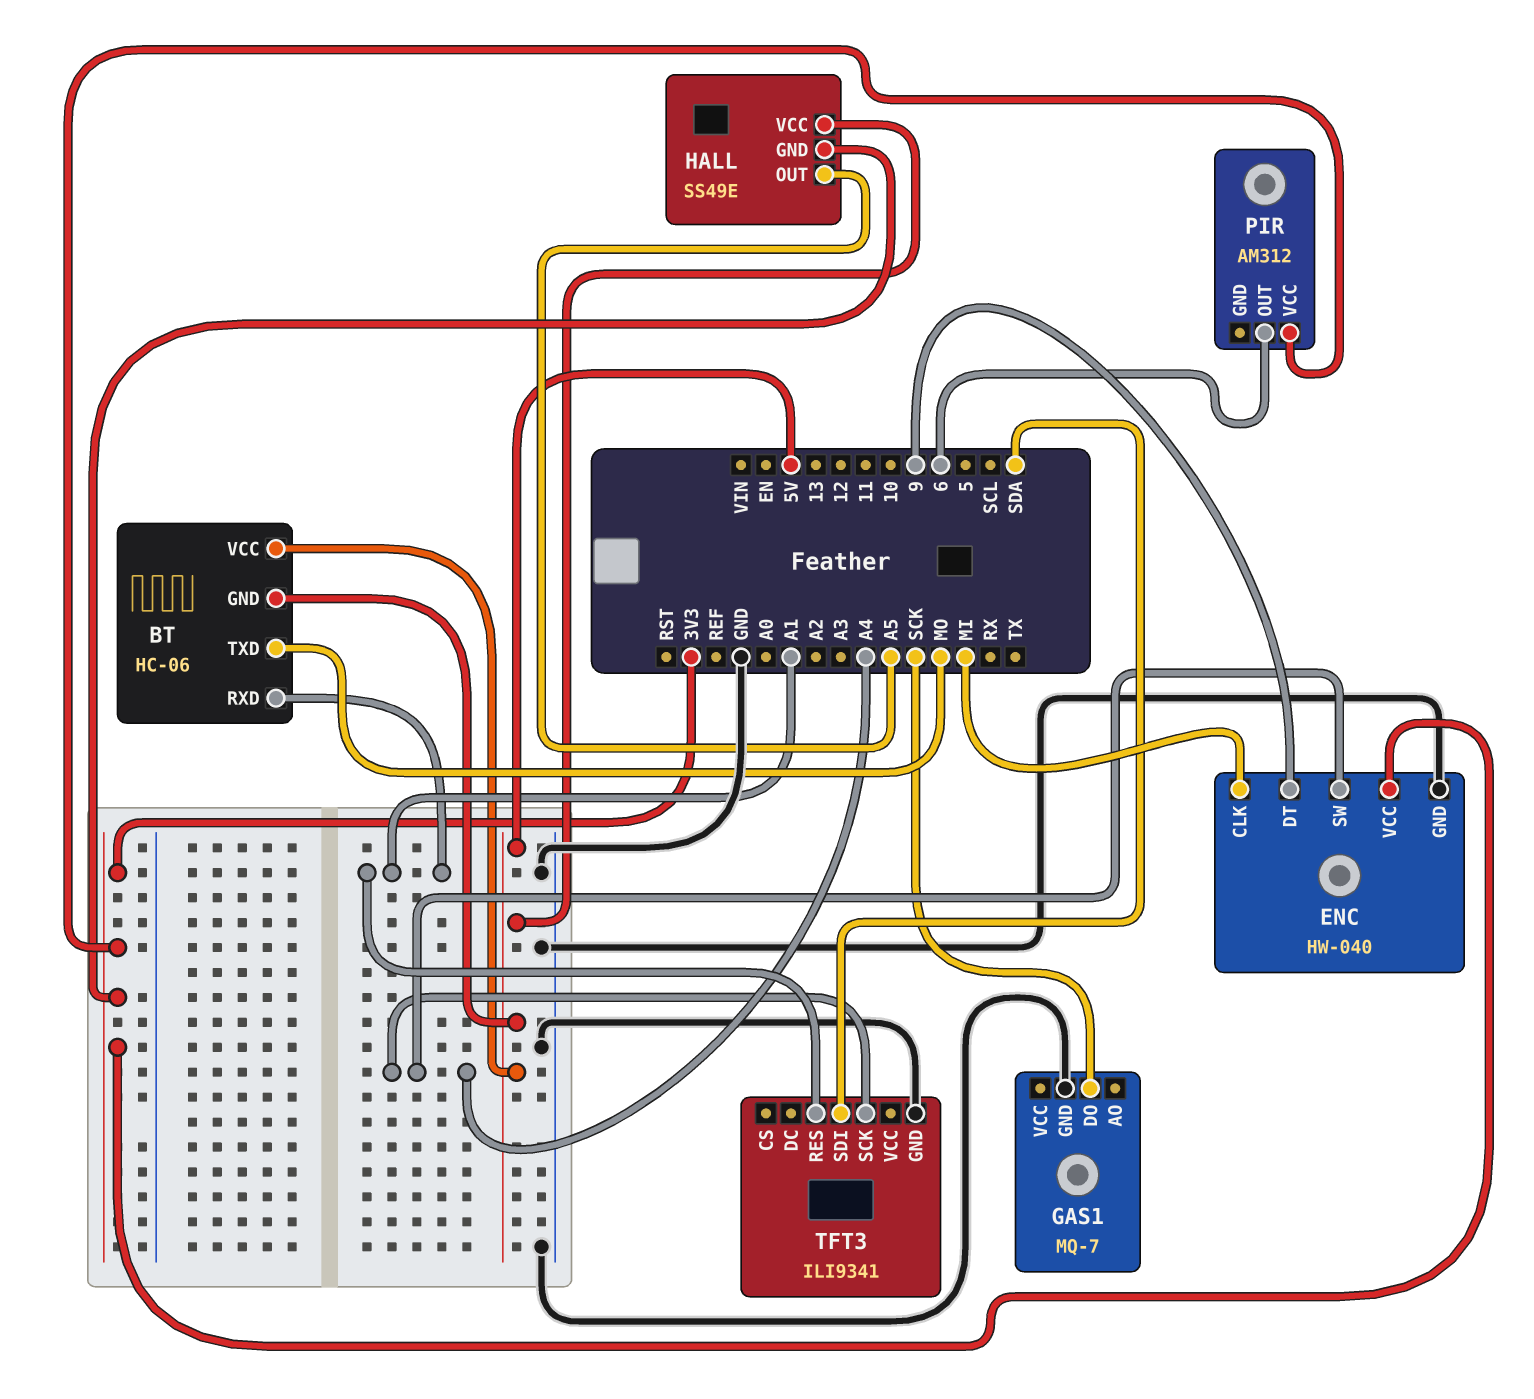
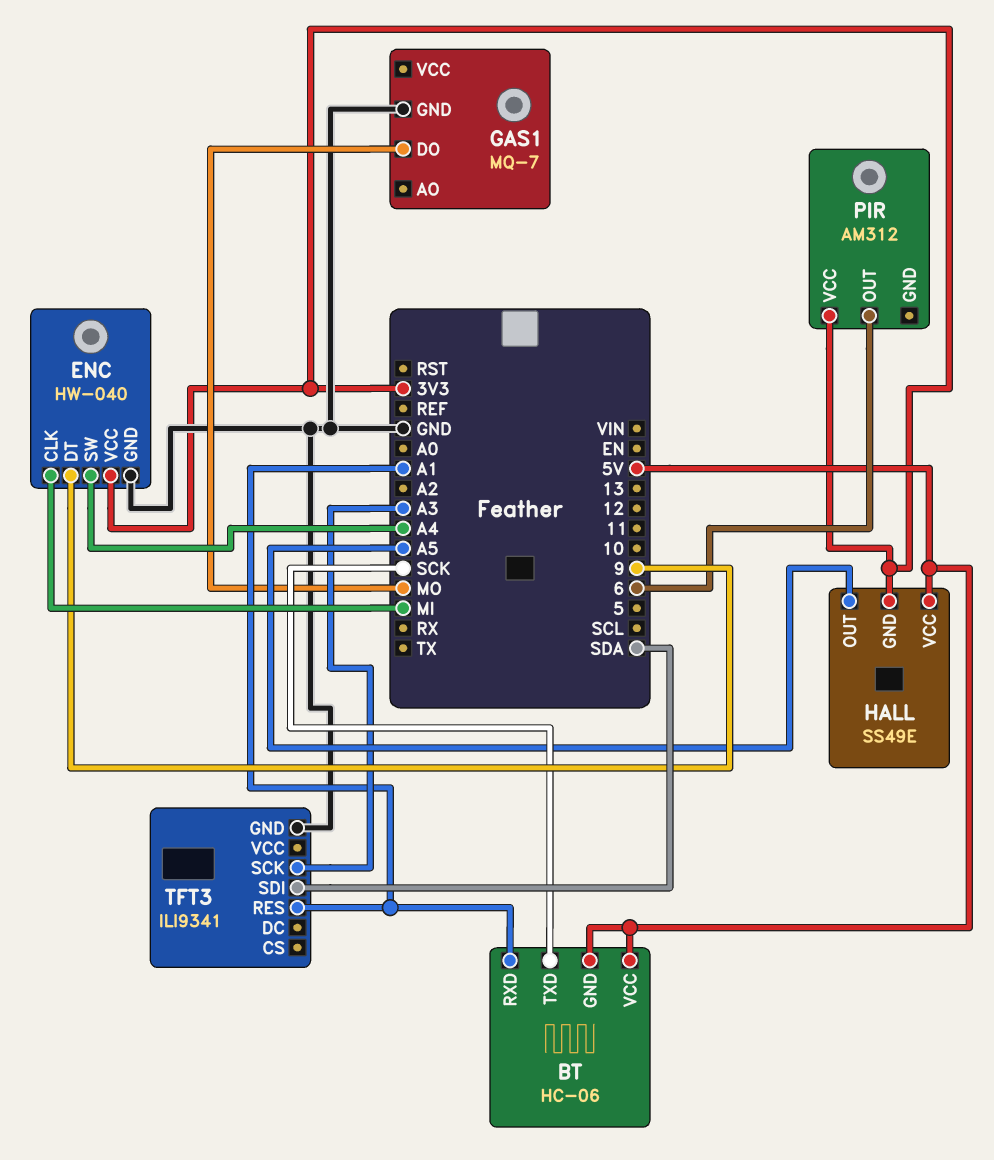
BT pin TXD: MO -> SCK
GAS1 pin DO: SCK -> MO
TFT3 pin SCK: A4 -> A3

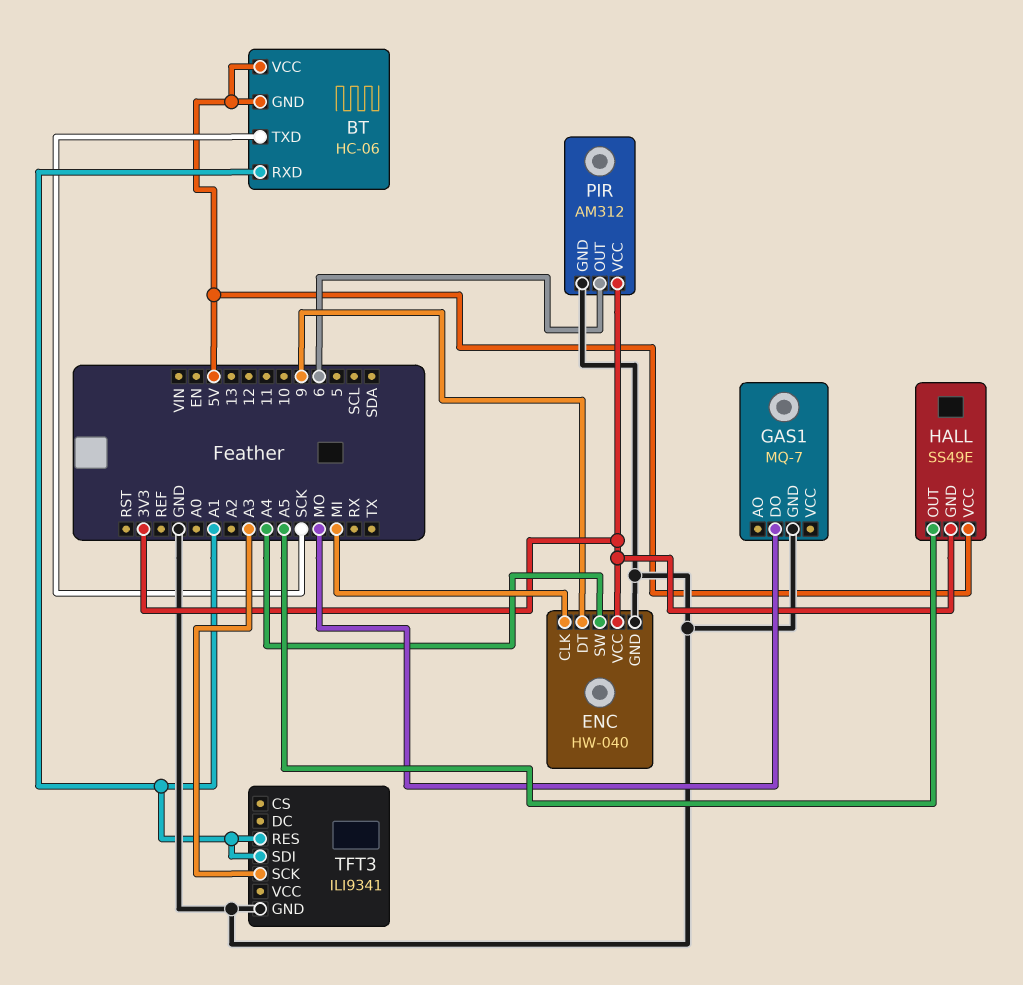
PIR pin GND: none -> GND
TFT3 pin SDI: SDA -> A1

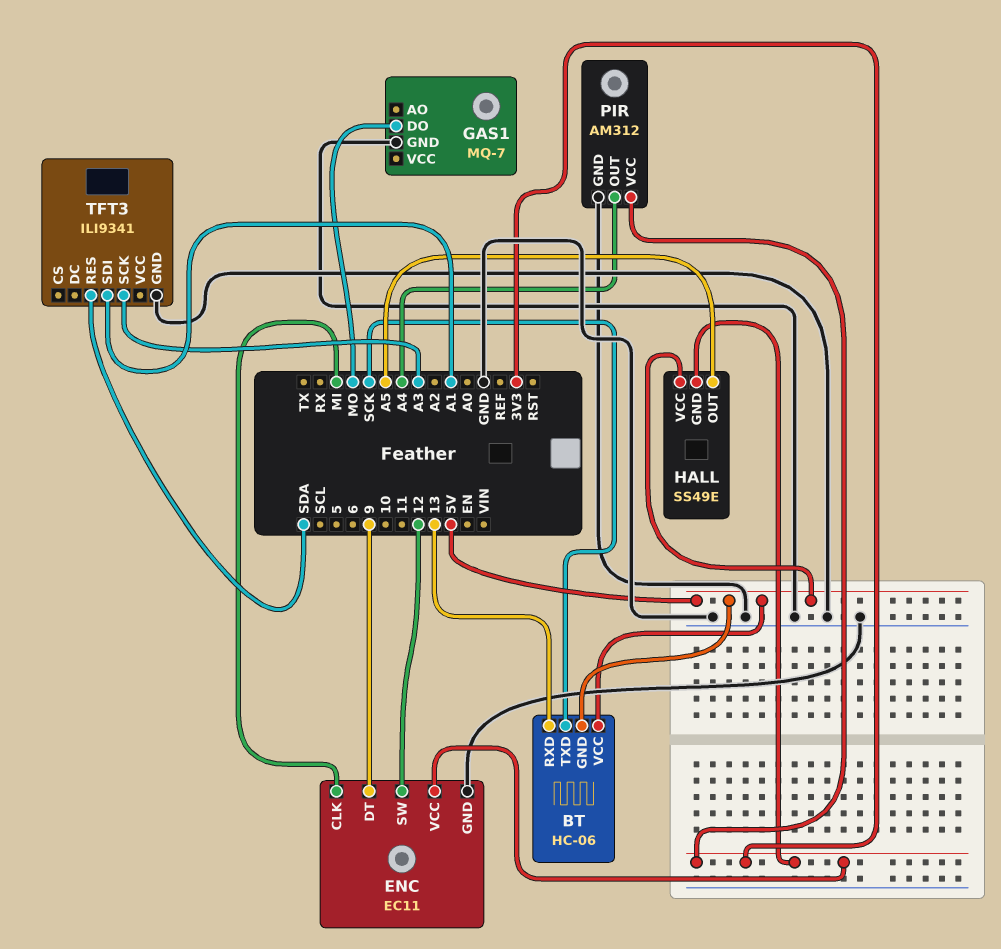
BT pin RXD: A1 -> 13
ENC: HW-040 -> EC11
ENC pin SW: A4 -> 12
PIR pin OUT: 6 -> A4
TFT3 pin RES: A1 -> SDA

